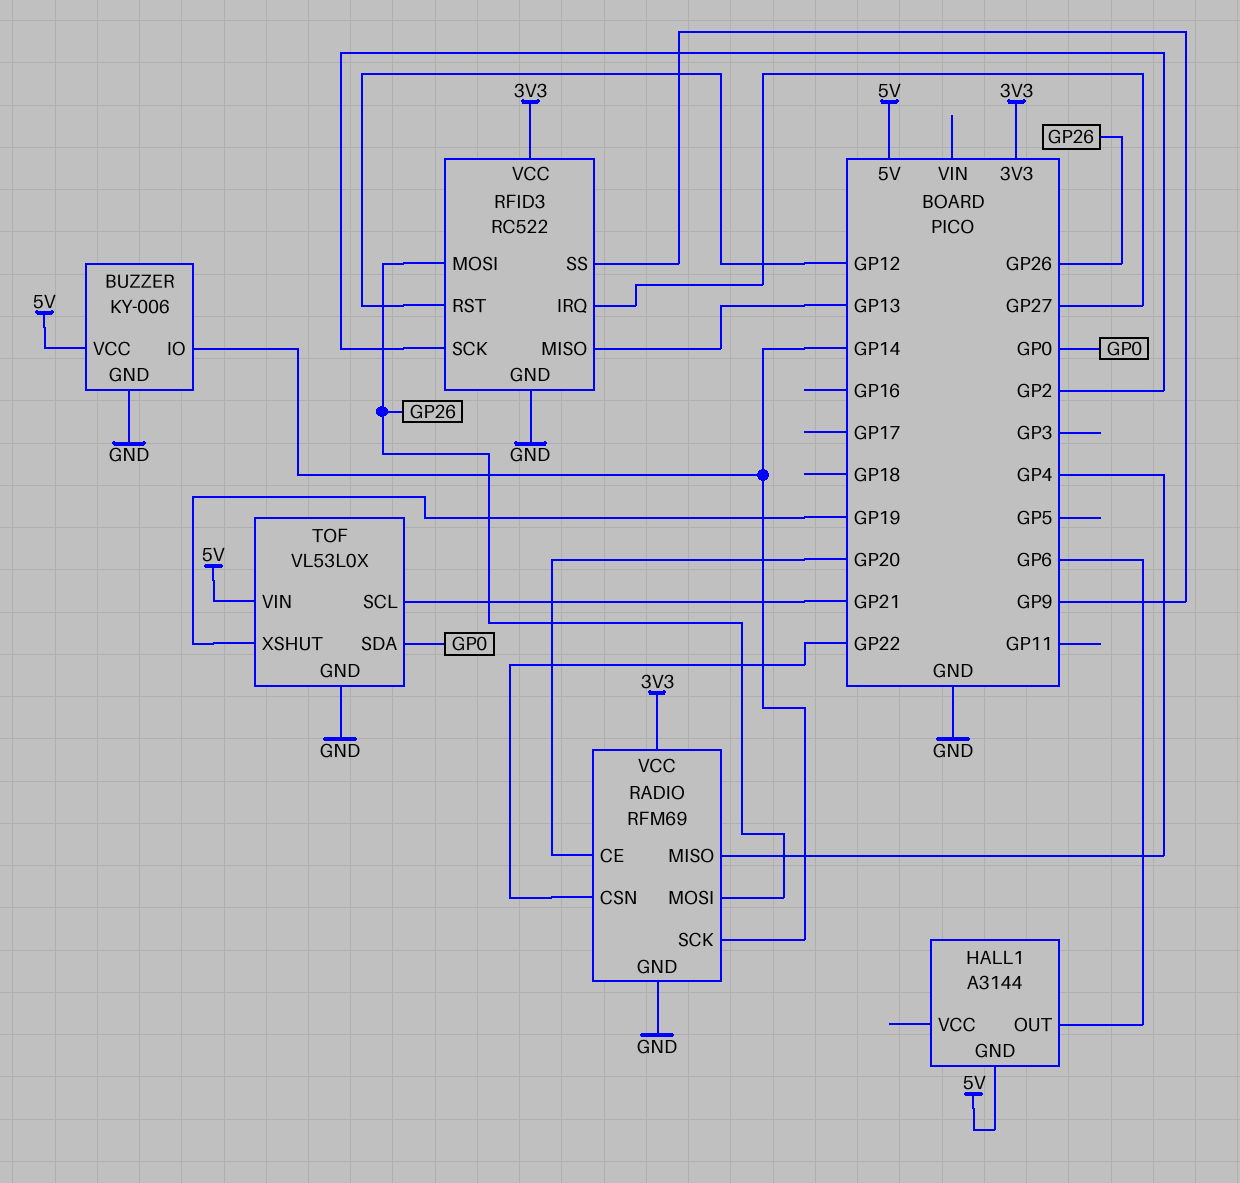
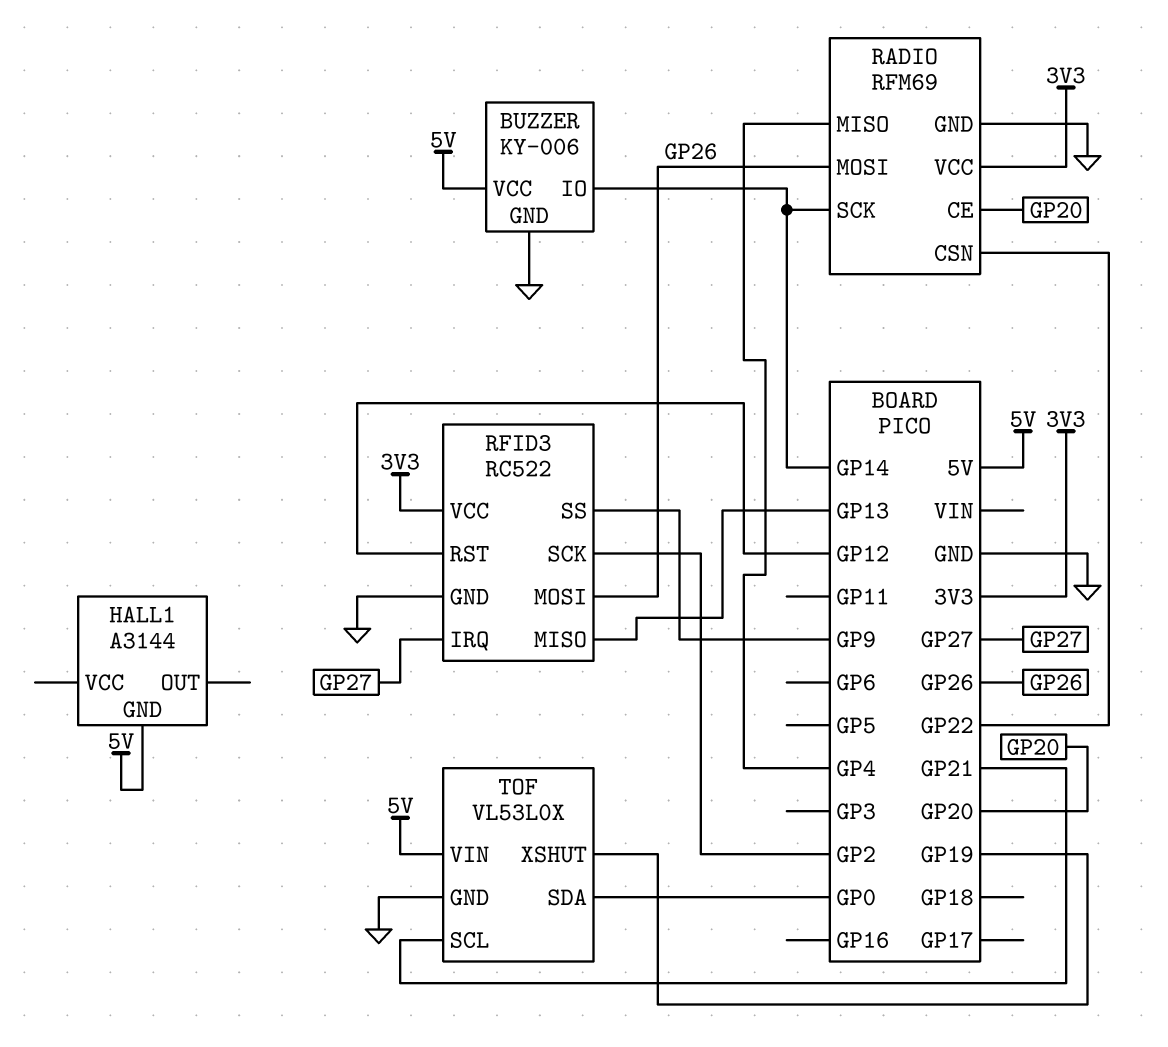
HALL1 pin OUT: GP6 -> none

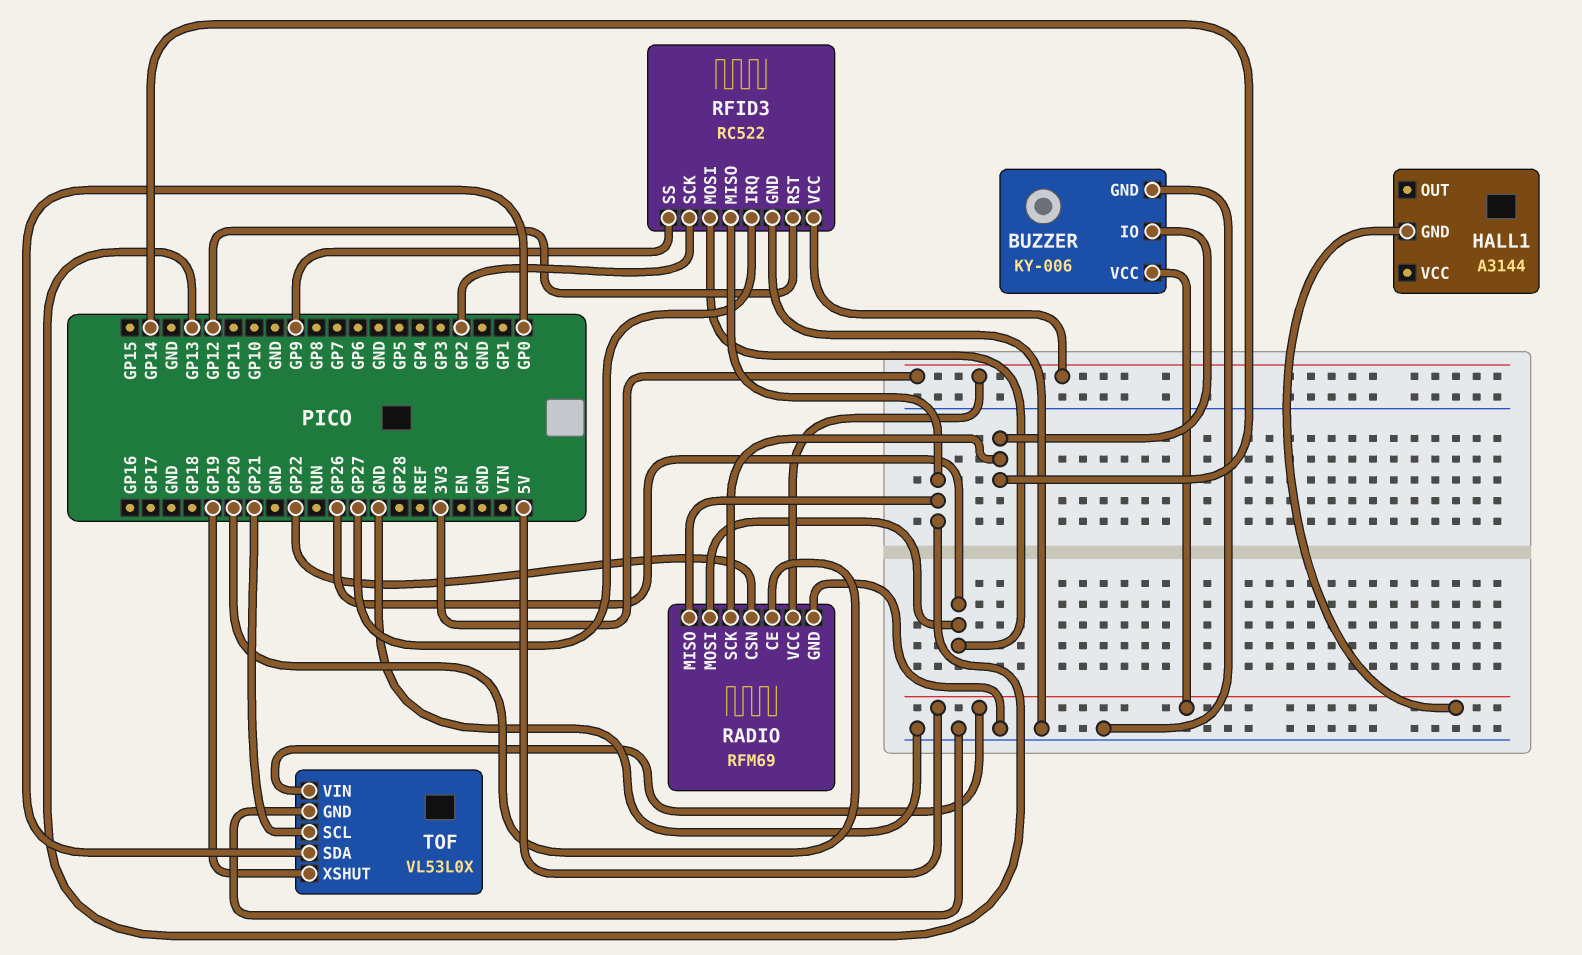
RADIO pin MISO: GP4 -> GP13

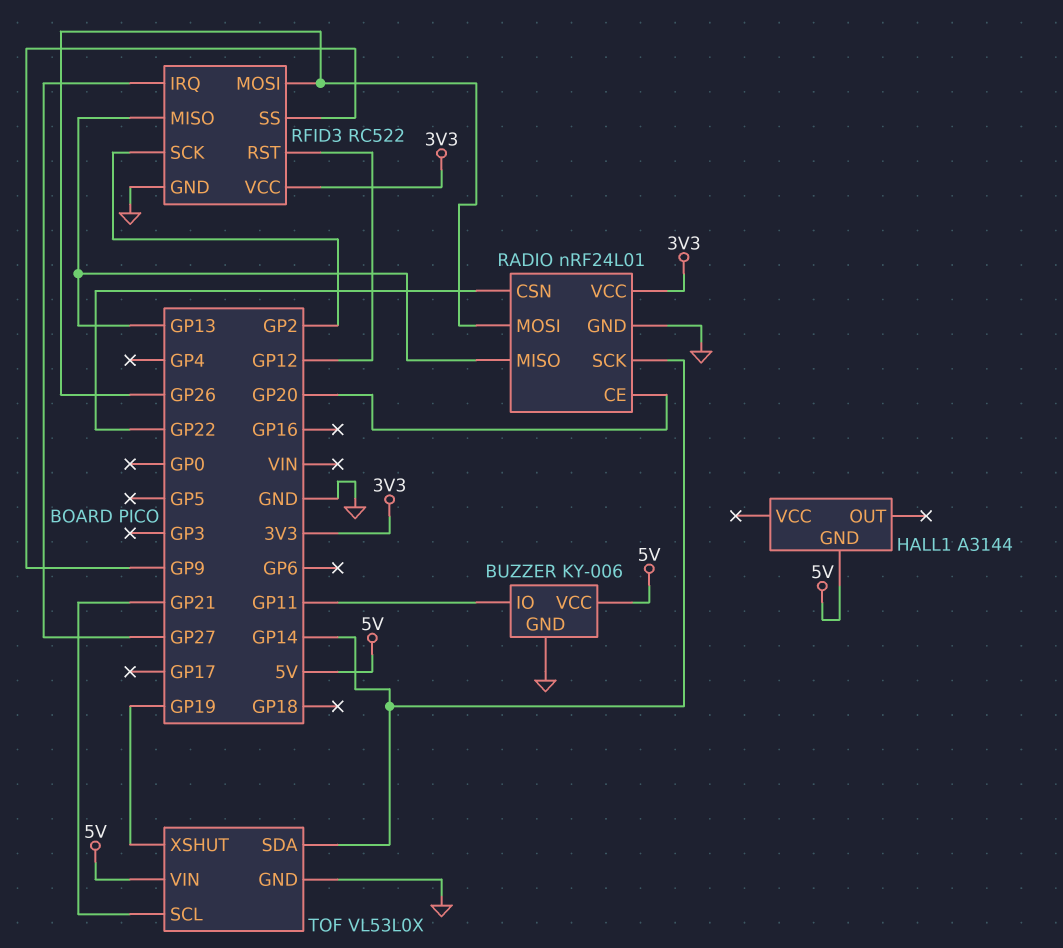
BUZZER pin IO: GP14 -> GP11
RADIO: RFM69 -> nRF24L01
TOF pin SDA: GP0 -> GP14

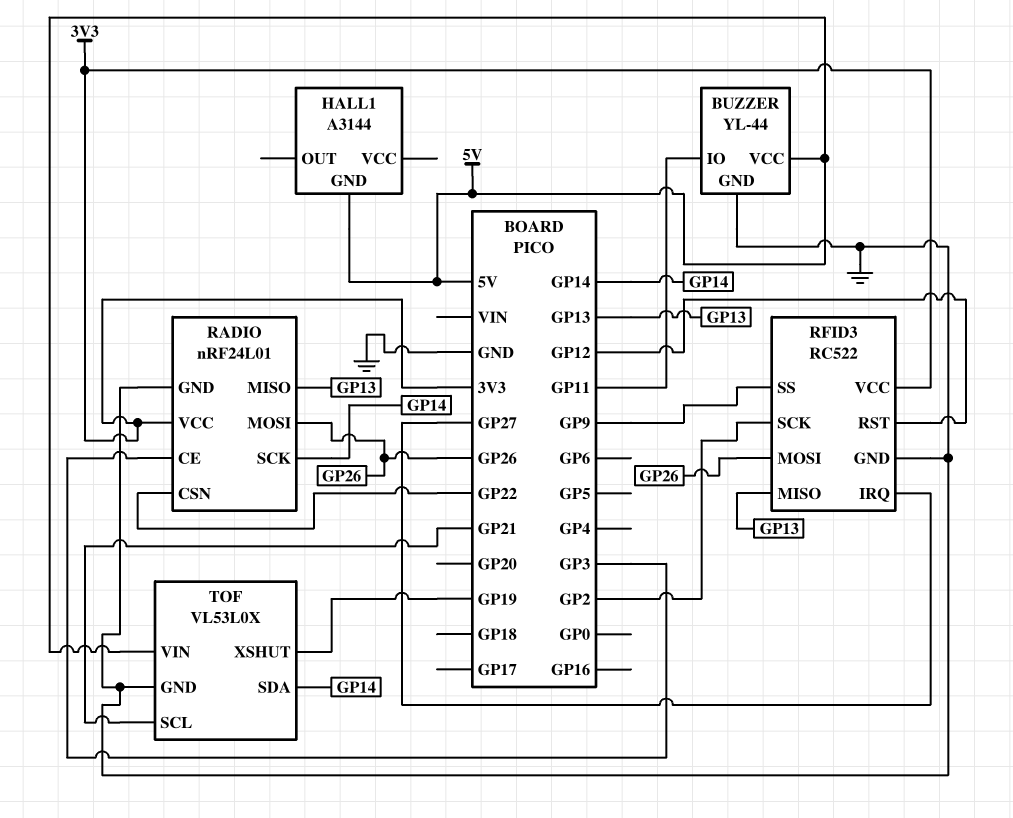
BUZZER: KY-006 -> YL-44
RADIO pin CE: GP20 -> GP3

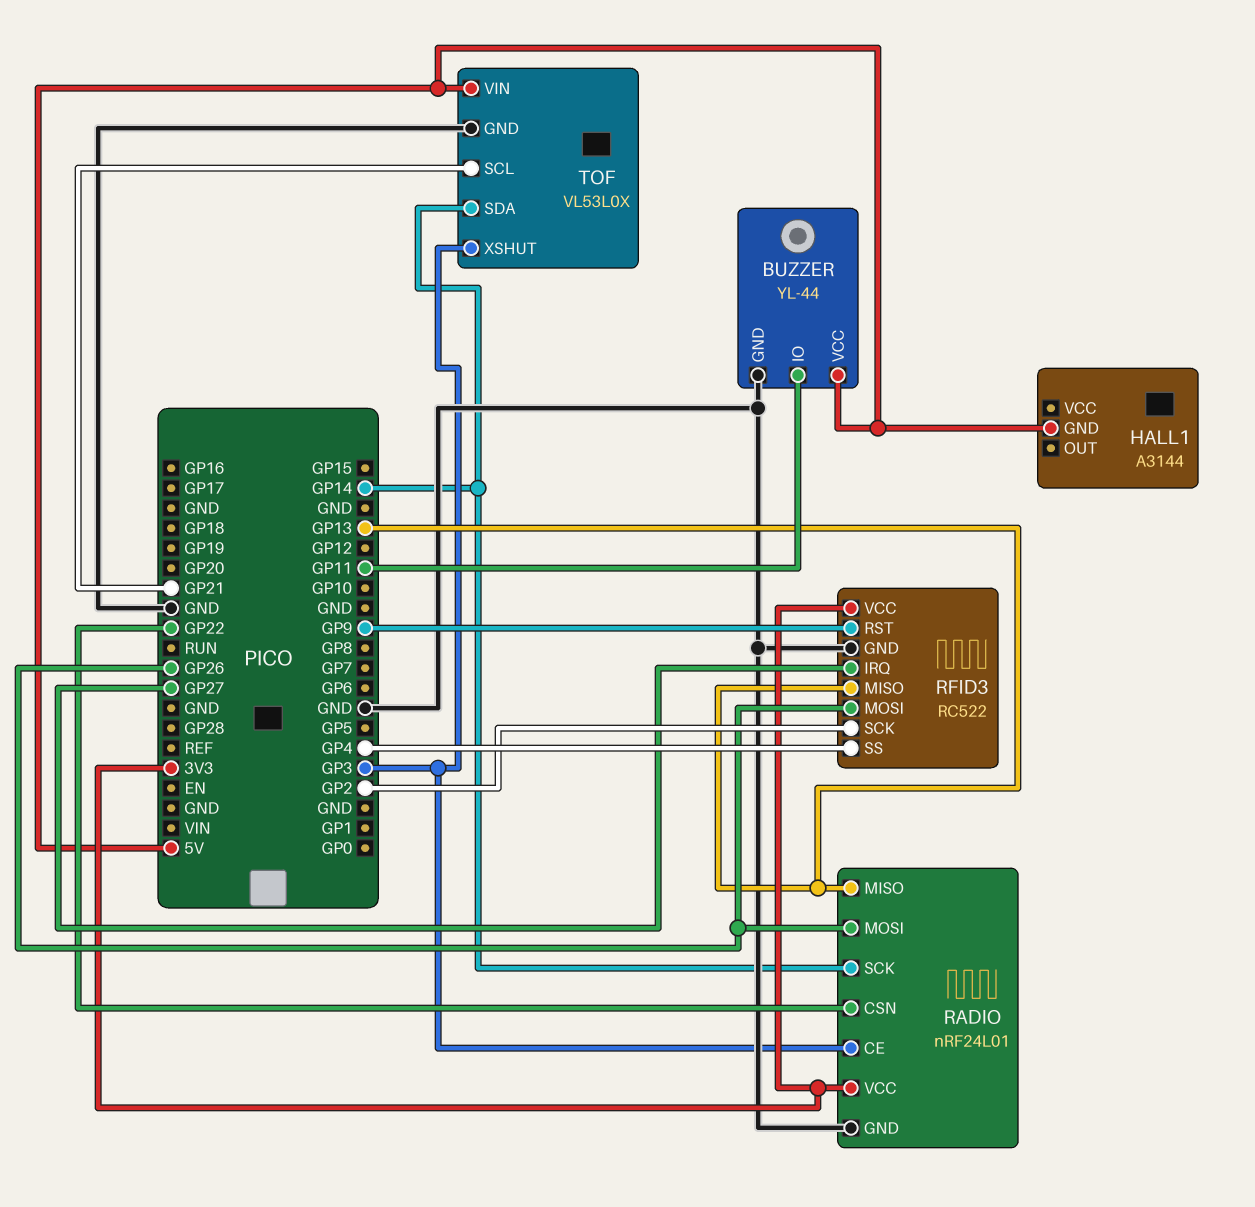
RFID3 pin RST: GP12 -> GP9
RFID3 pin SS: GP9 -> GP4
TOF pin XSHUT: GP19 -> GP3

